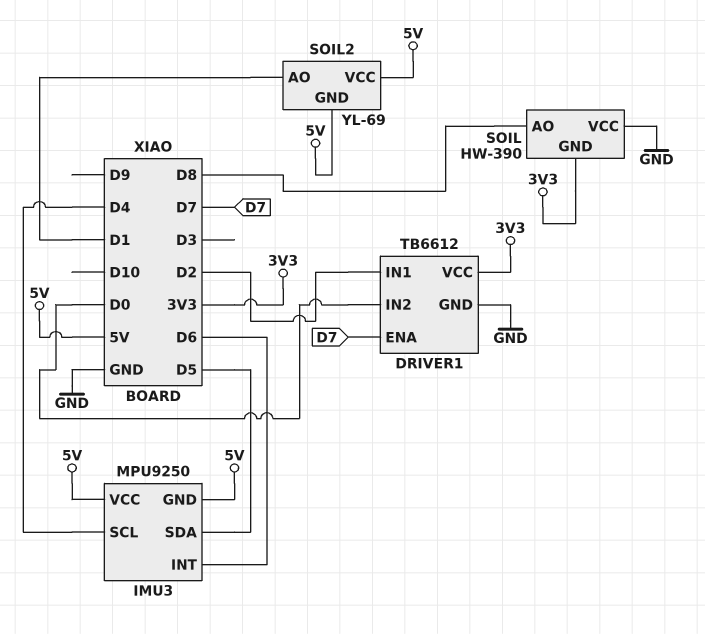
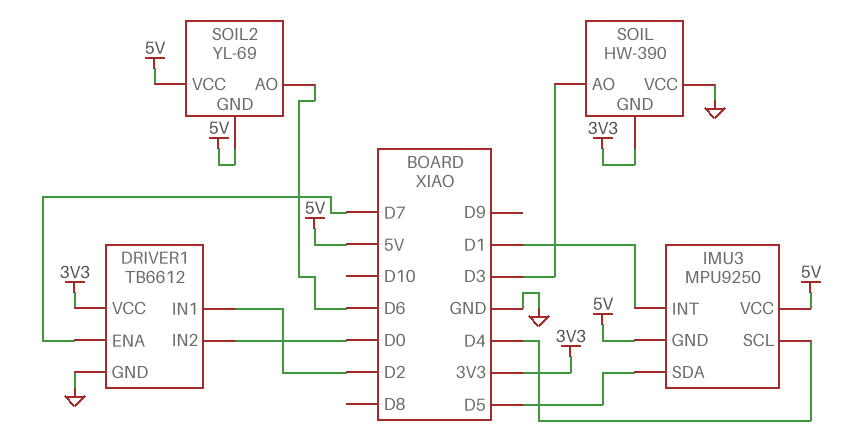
IMU3 pin INT: D6 -> D1
SOIL pin AO: D8 -> D3
SOIL2 pin AO: D1 -> D6

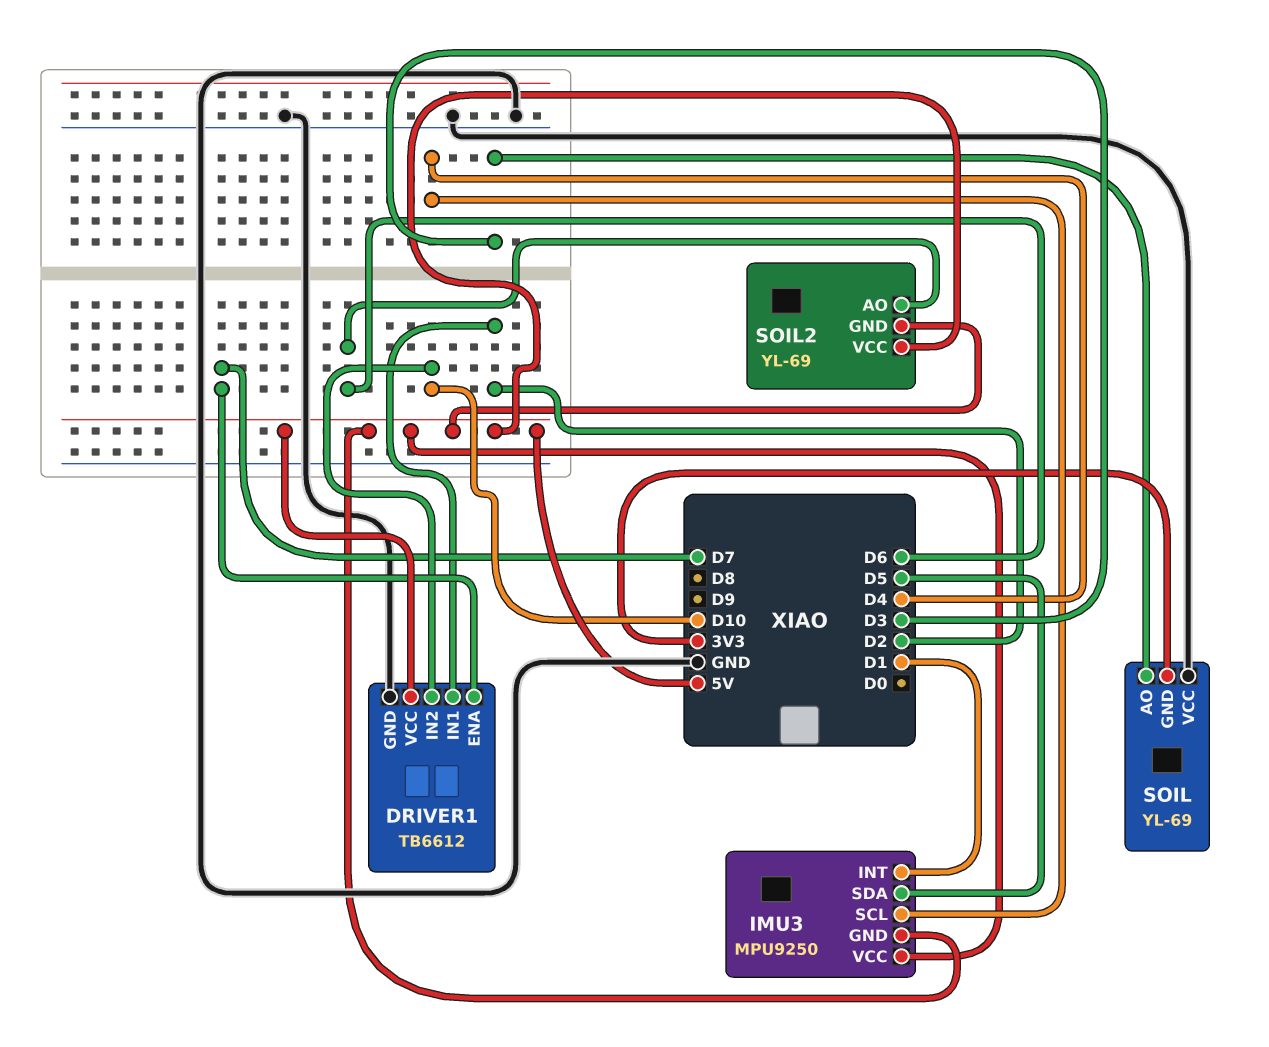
DRIVER1 pin IN2: D0 -> D10
DRIVER1 pin VCC: 3V3 -> 5V
SOIL: HW-390 -> YL-69

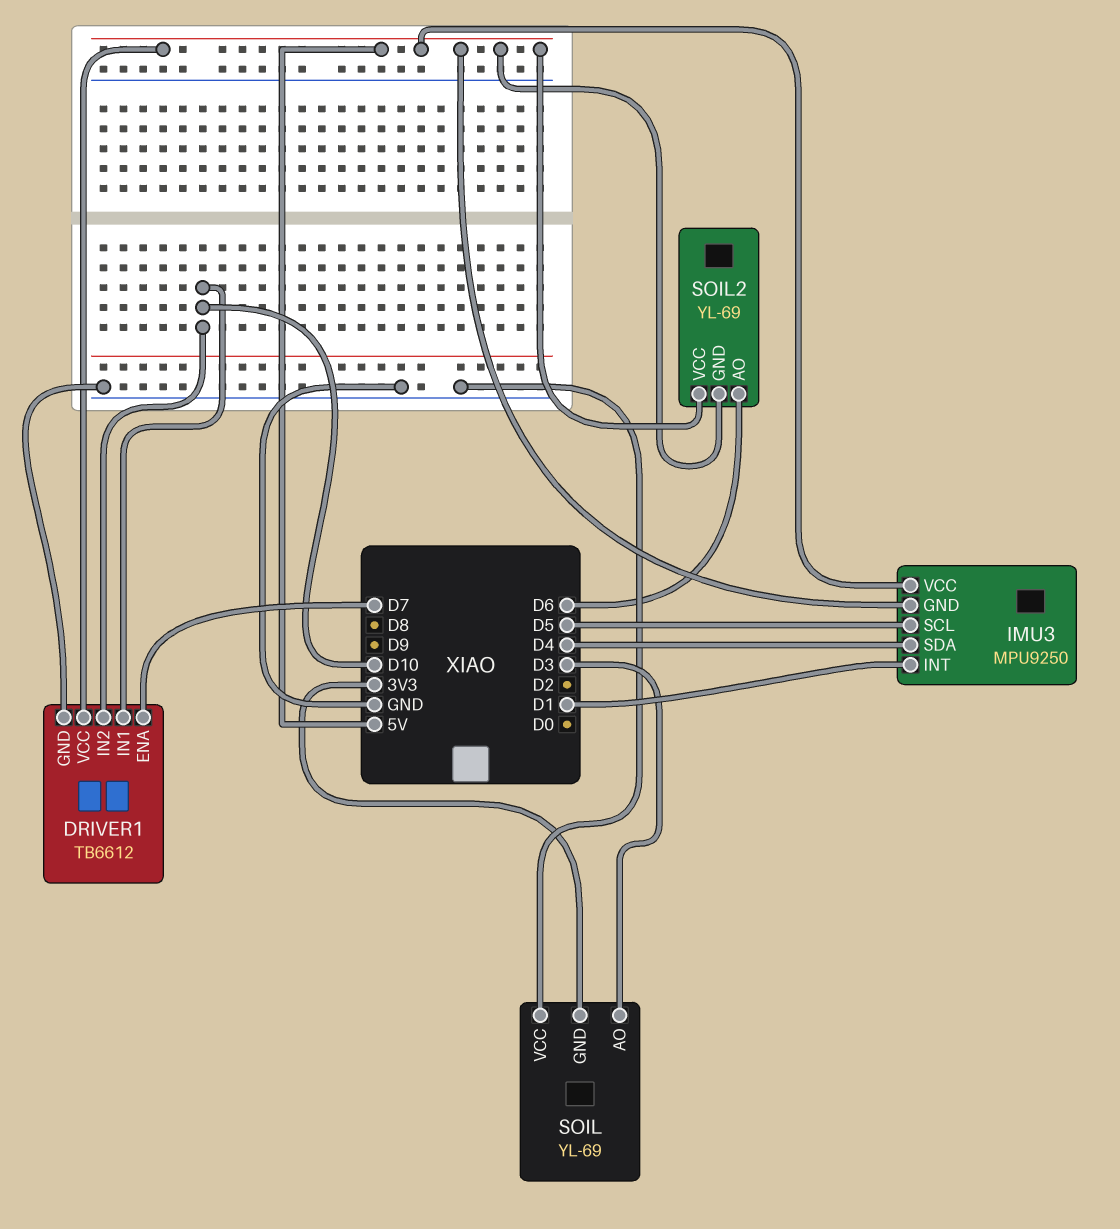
DRIVER1 pin IN1: D2 -> D10
IMU3 pin SCL: D4 -> D5
IMU3 pin SDA: D5 -> D4

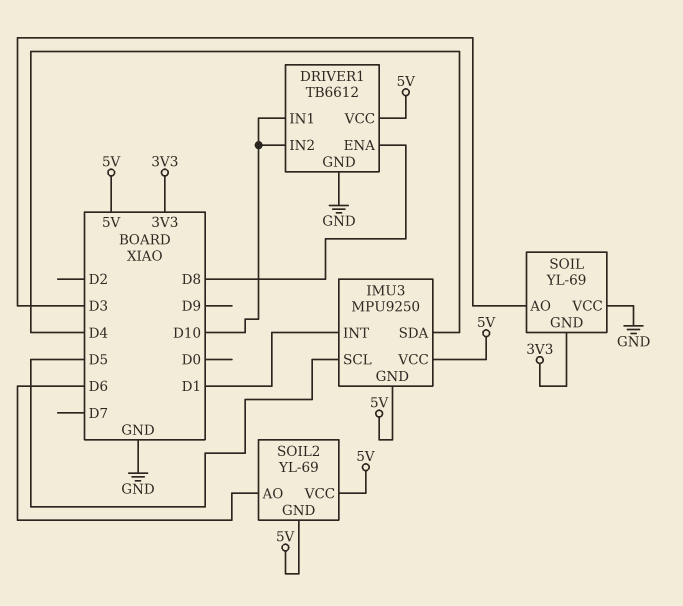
DRIVER1 pin ENA: D7 -> D8

